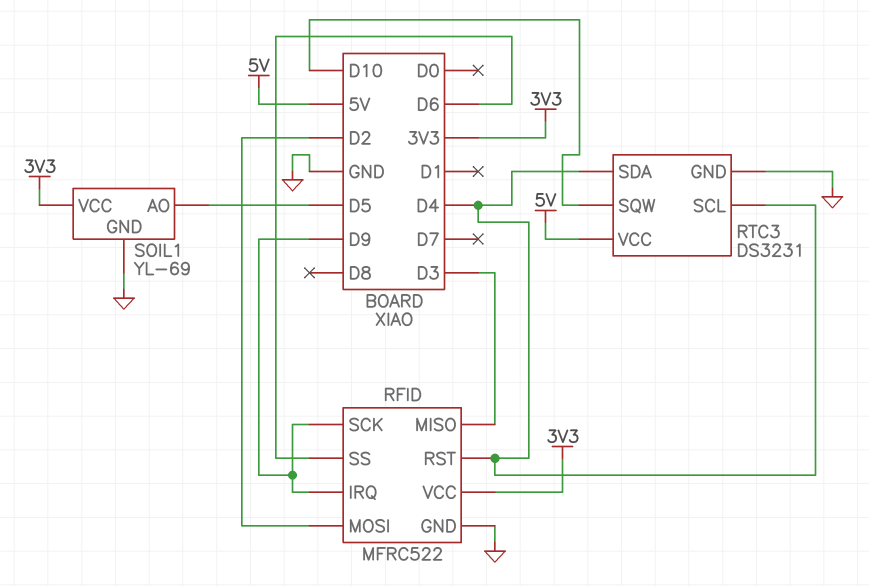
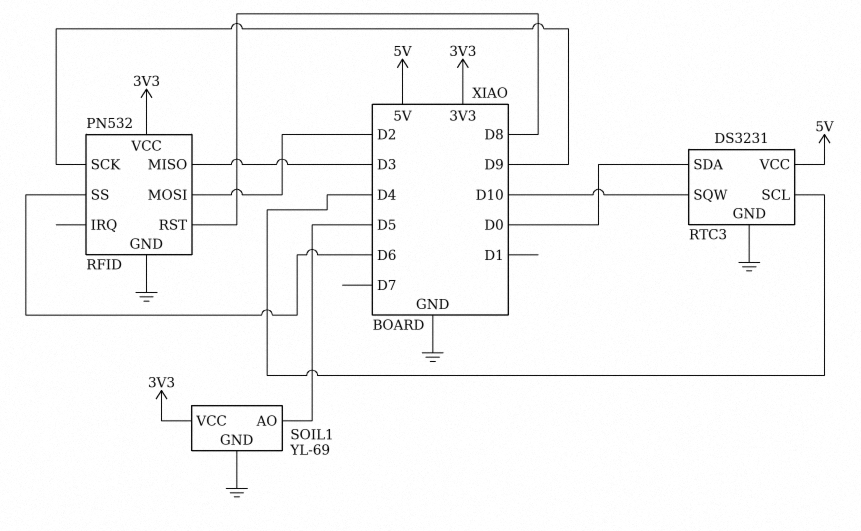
RFID: MFRC522 -> PN532
RFID pin IRQ: D9 -> none
RFID pin RST: D4 -> D8
RTC3 pin SDA: D4 -> D0

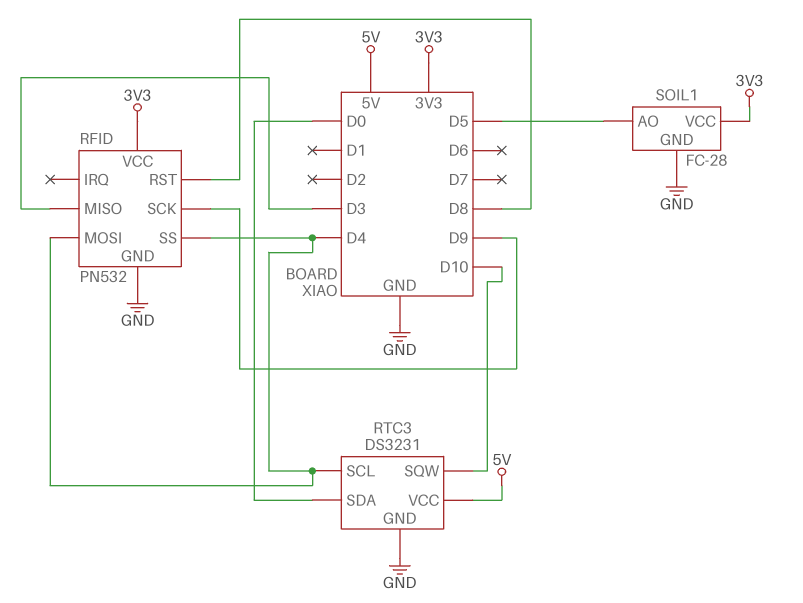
RFID pin MOSI: D2 -> D4
RFID pin SS: D6 -> D4
SOIL1: YL-69 -> FC-28

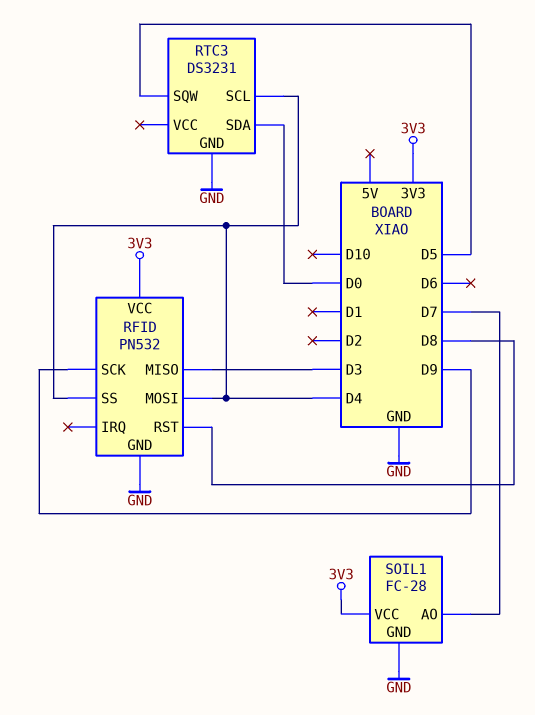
RTC3 pin SQW: D10 -> D5
RTC3 pin VCC: 5V -> none
SOIL1 pin AO: D5 -> D7

